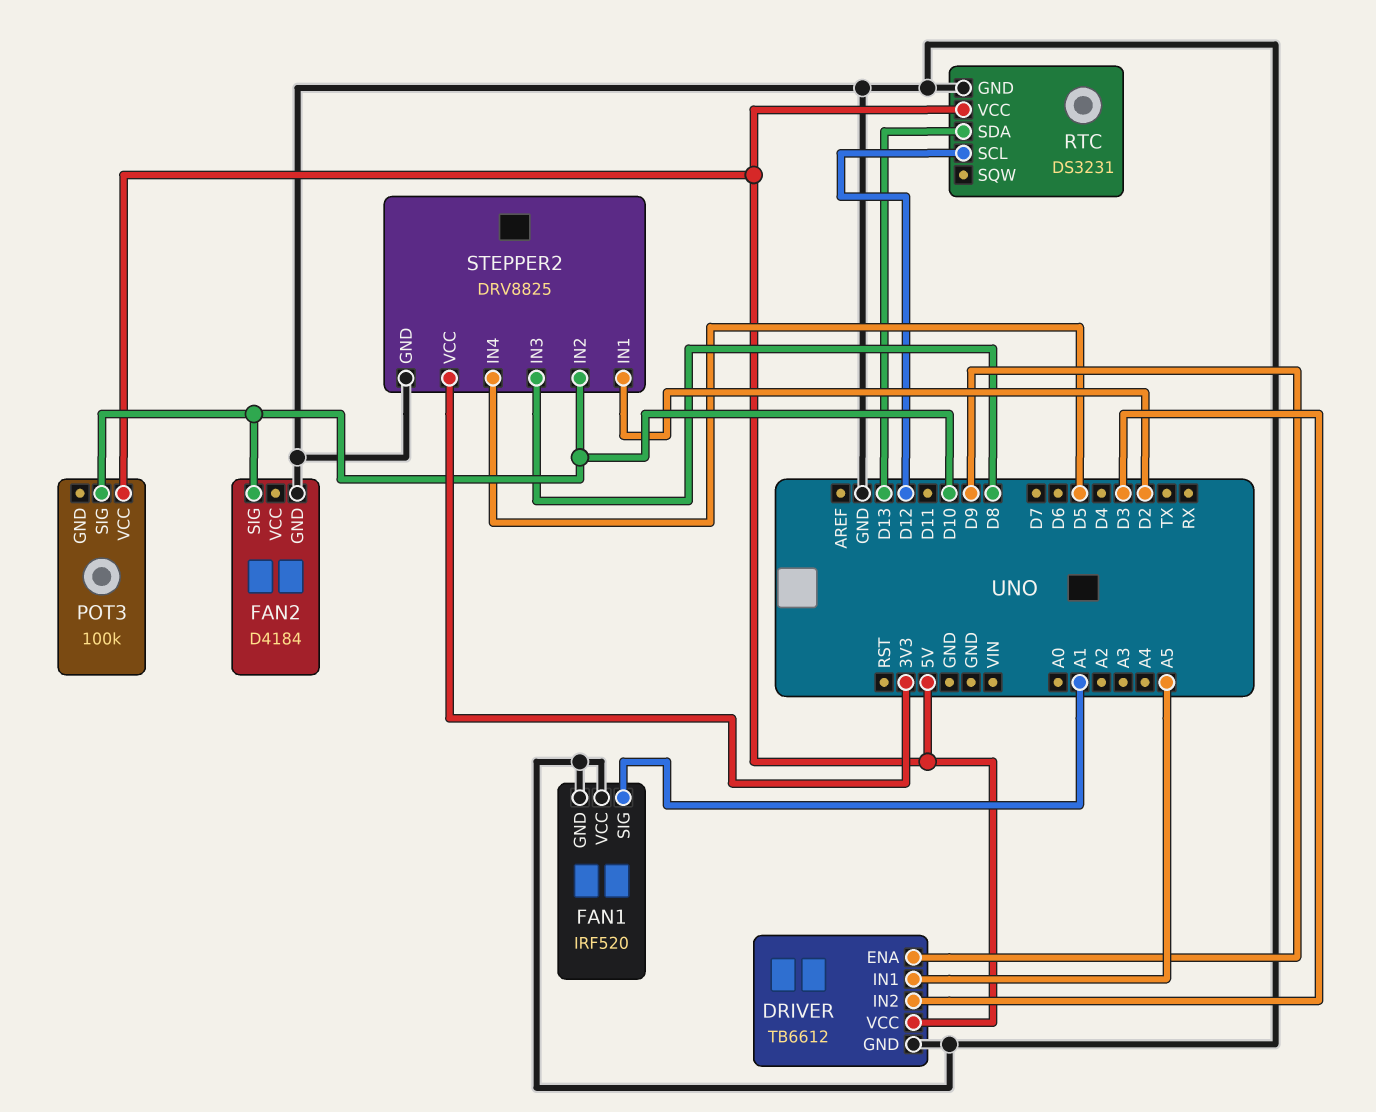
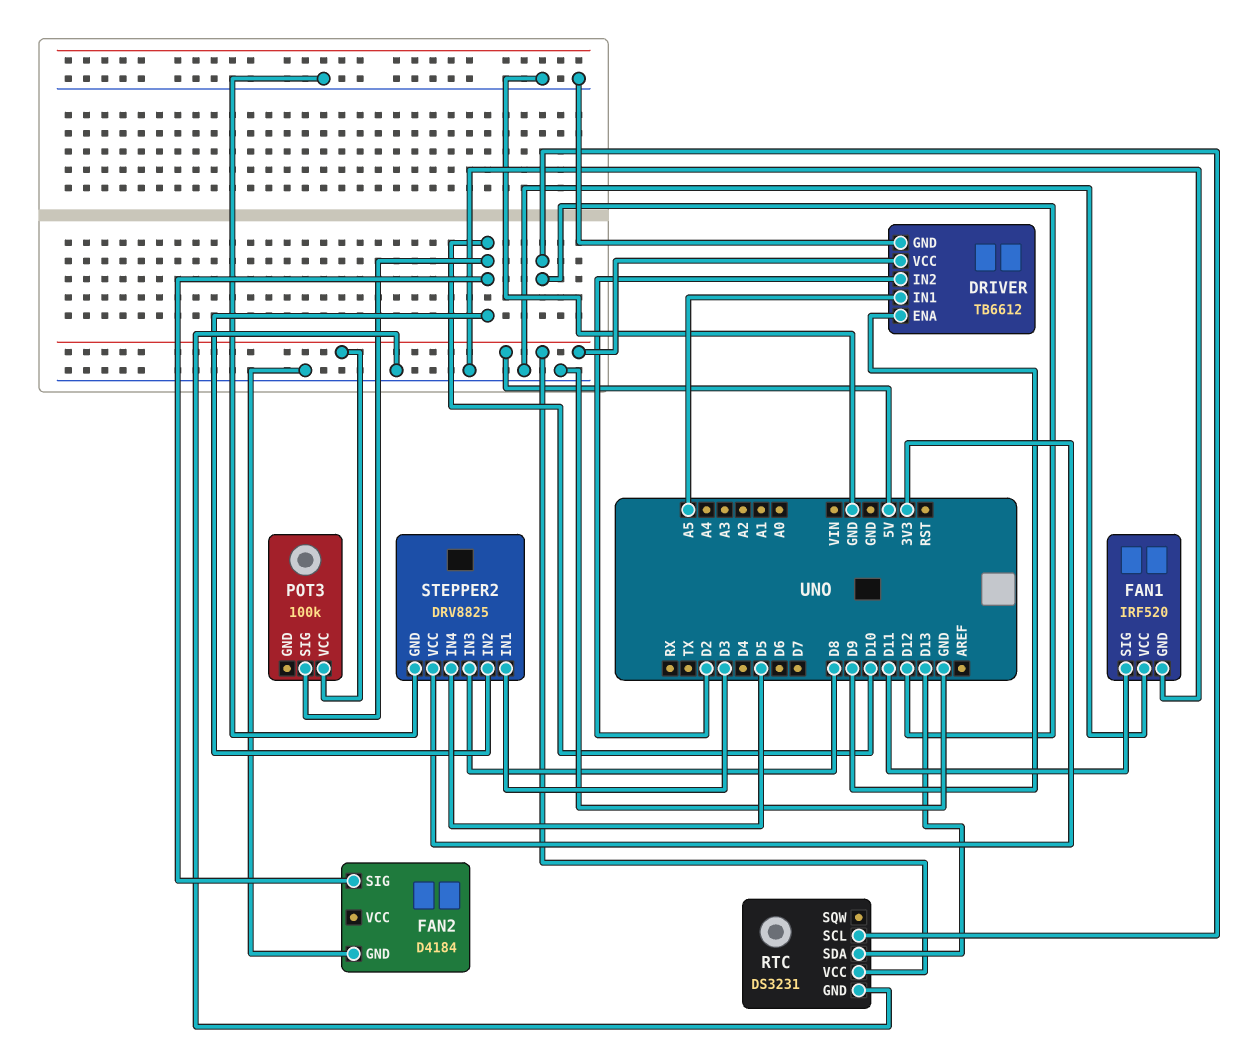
DRIVER pin IN2: D3 -> D2
FAN1 pin SIG: A1 -> D11
STEPPER2 pin IN1: D2 -> D3

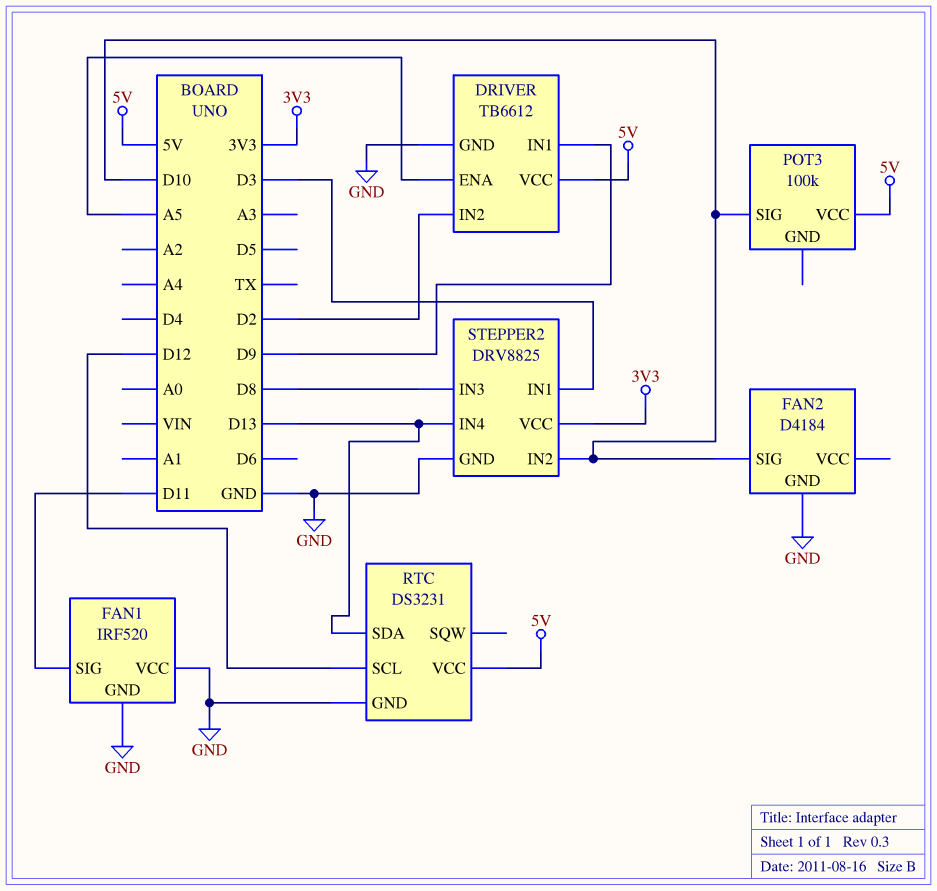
DRIVER pin ENA: D9 -> A5
DRIVER pin IN1: A5 -> D9
STEPPER2 pin IN4: D5 -> D13

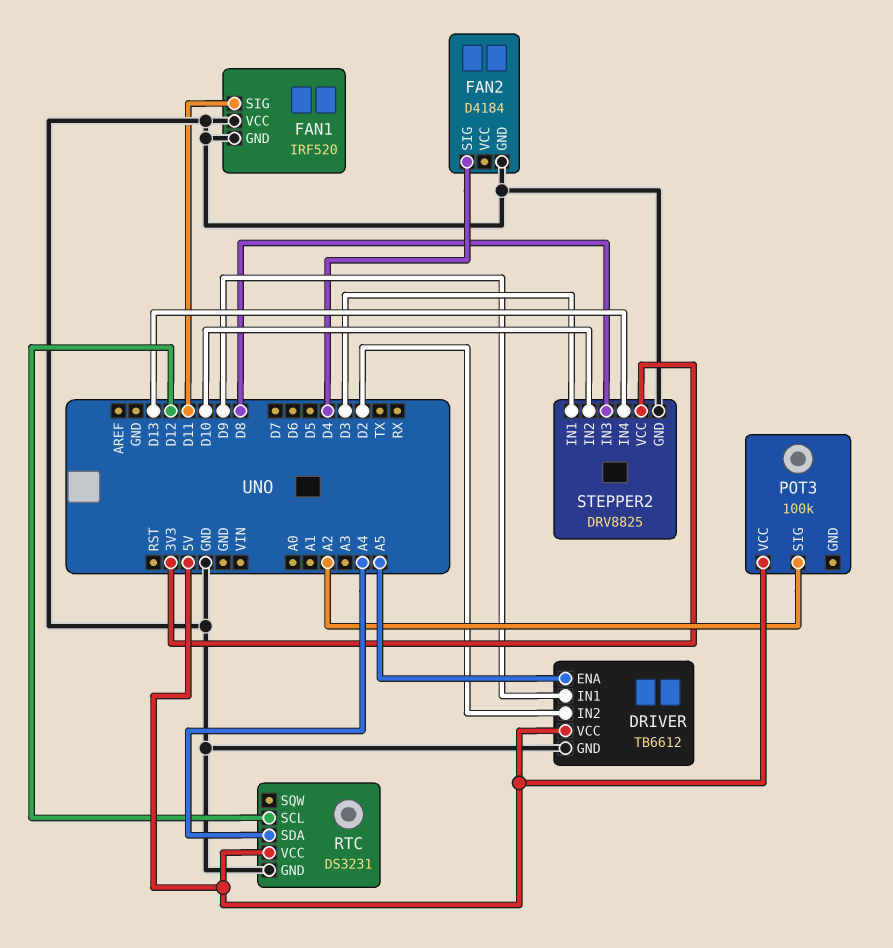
FAN2 pin SIG: D10 -> D4
POT3 pin SIG: D10 -> A2
RTC pin SDA: D13 -> A4

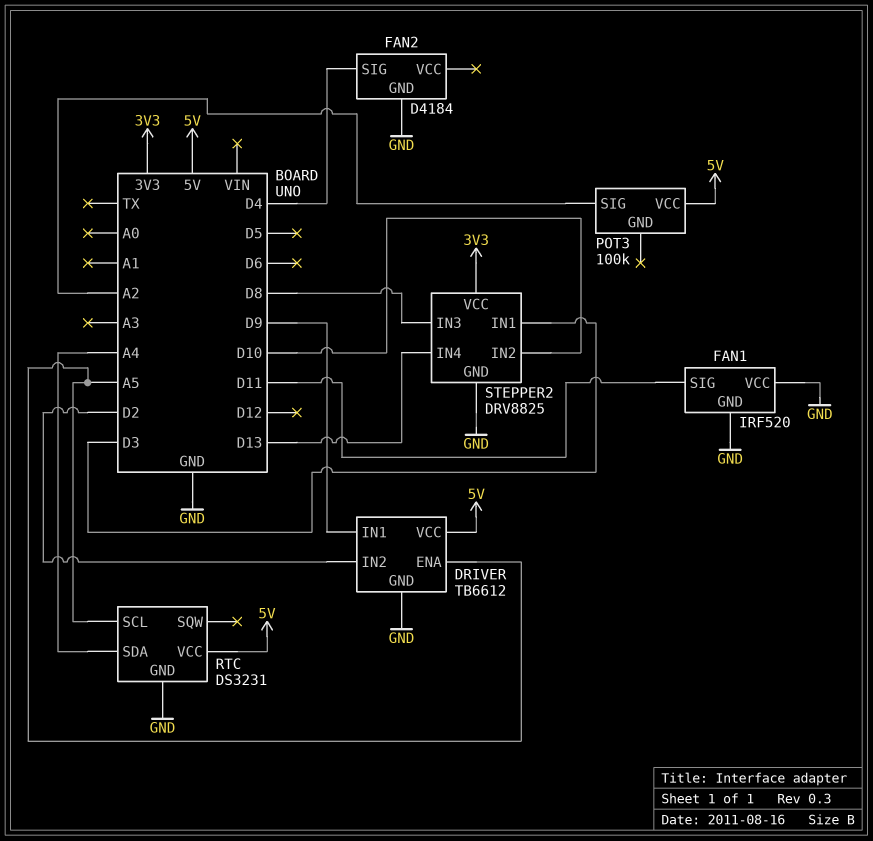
RTC pin SCL: D12 -> A5

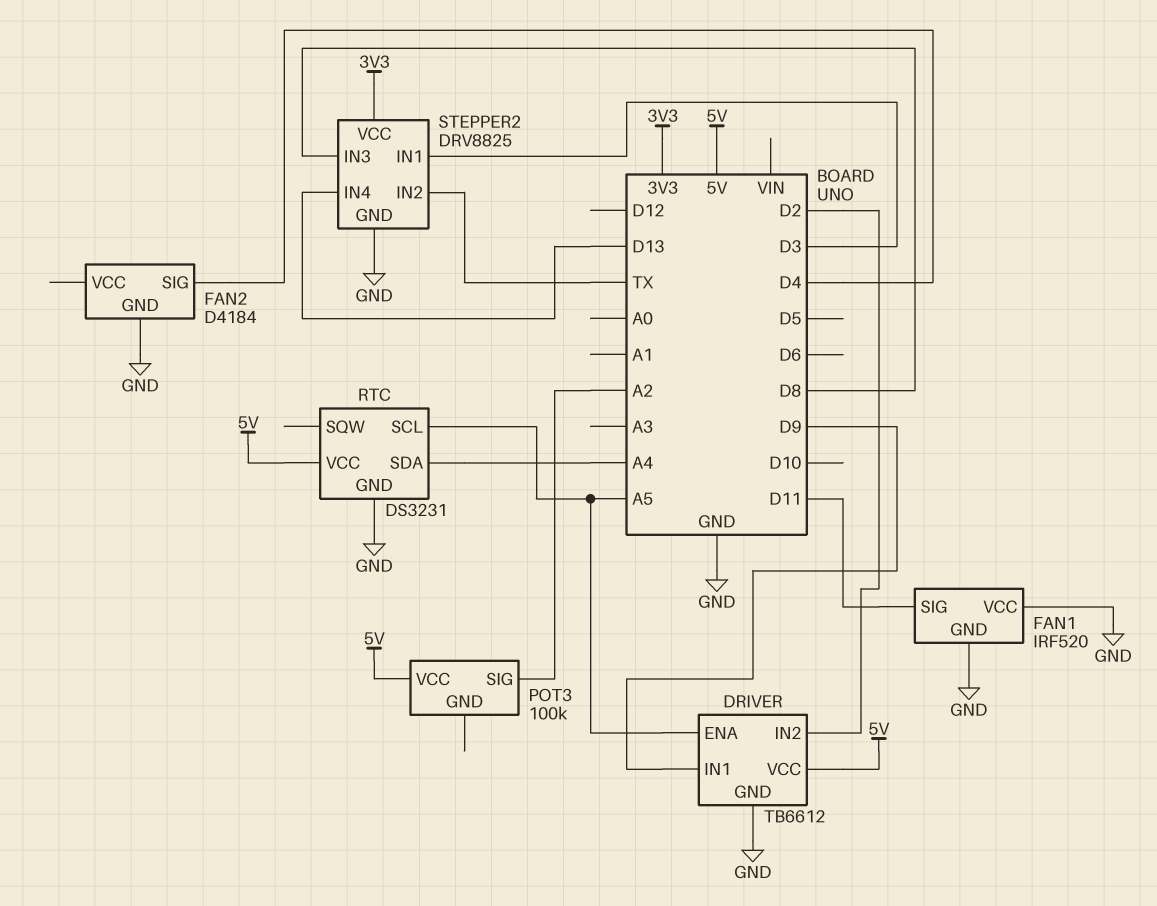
STEPPER2 pin IN2: D10 -> TX

